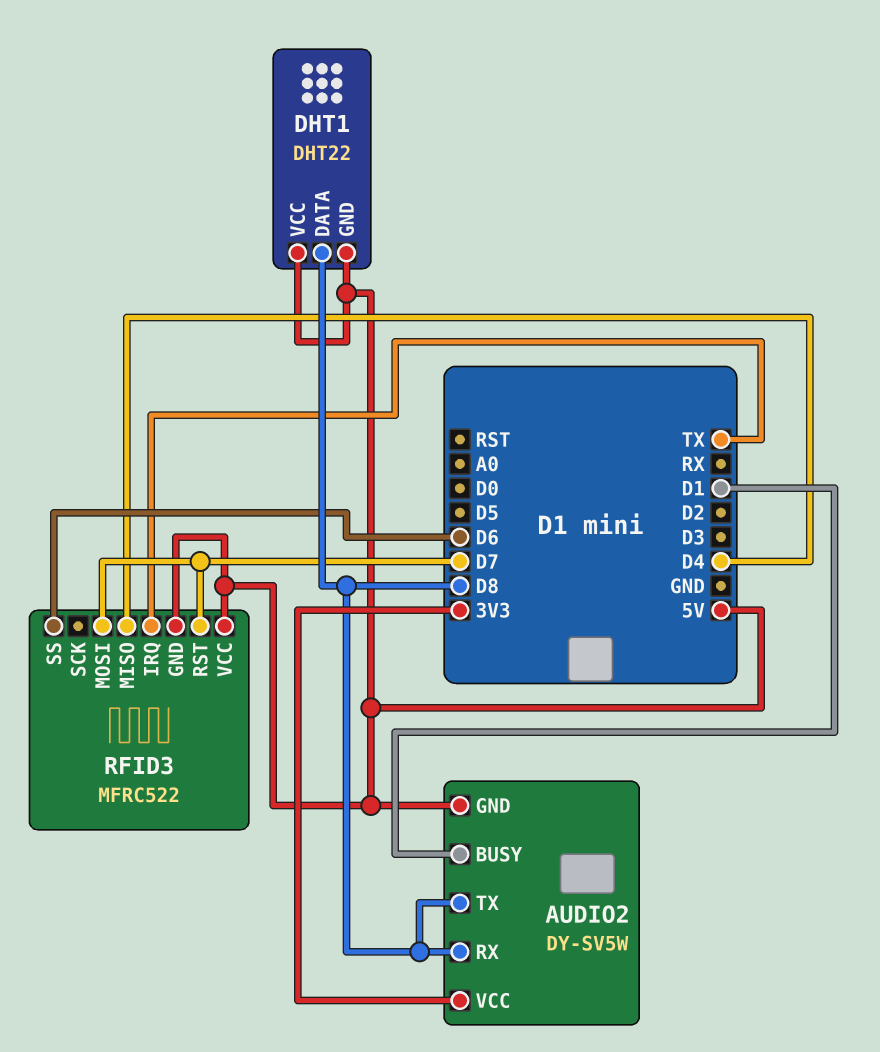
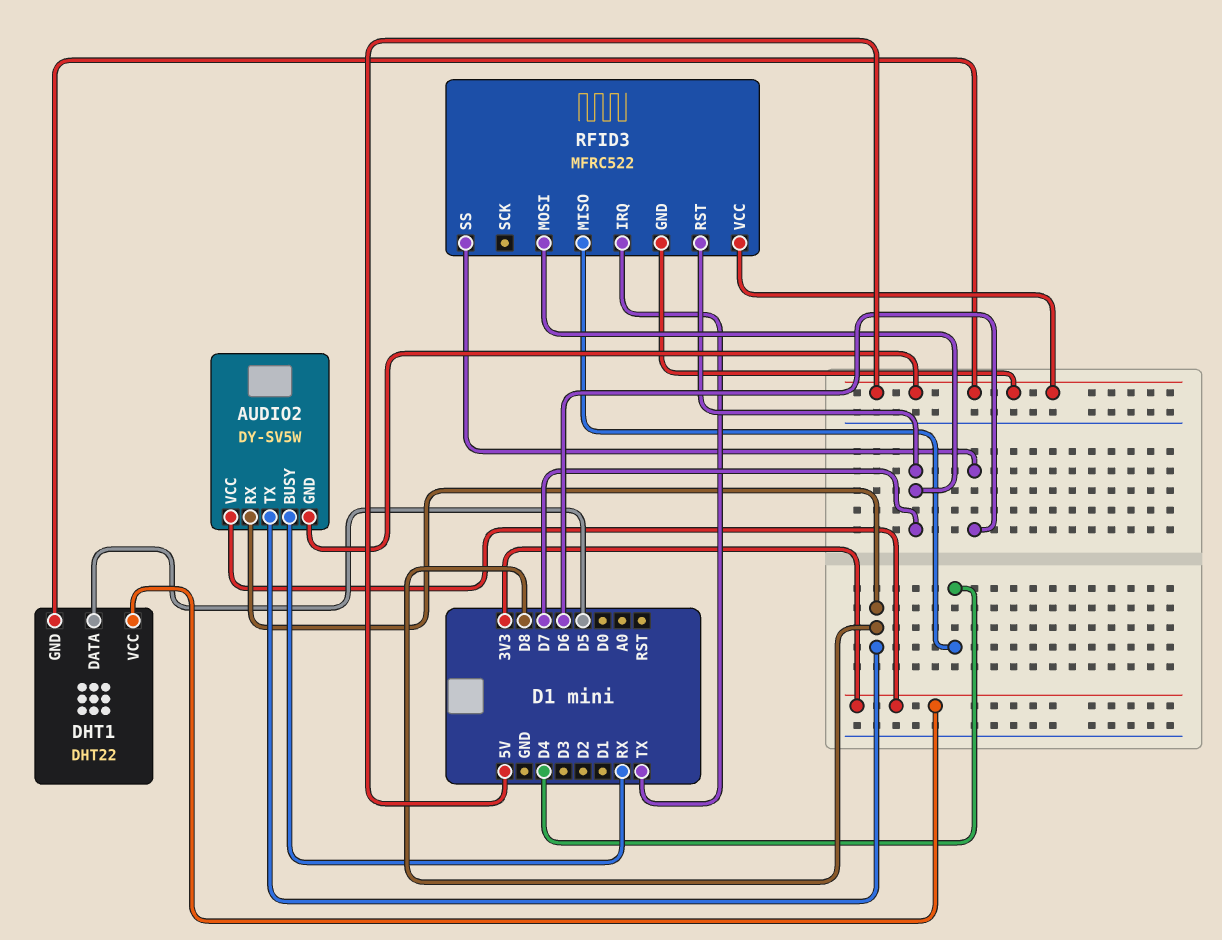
AUDIO2 pin BUSY: D1 -> RX
DHT1 pin DATA: D8 -> D5
DHT1 pin VCC: 5V -> 3V3

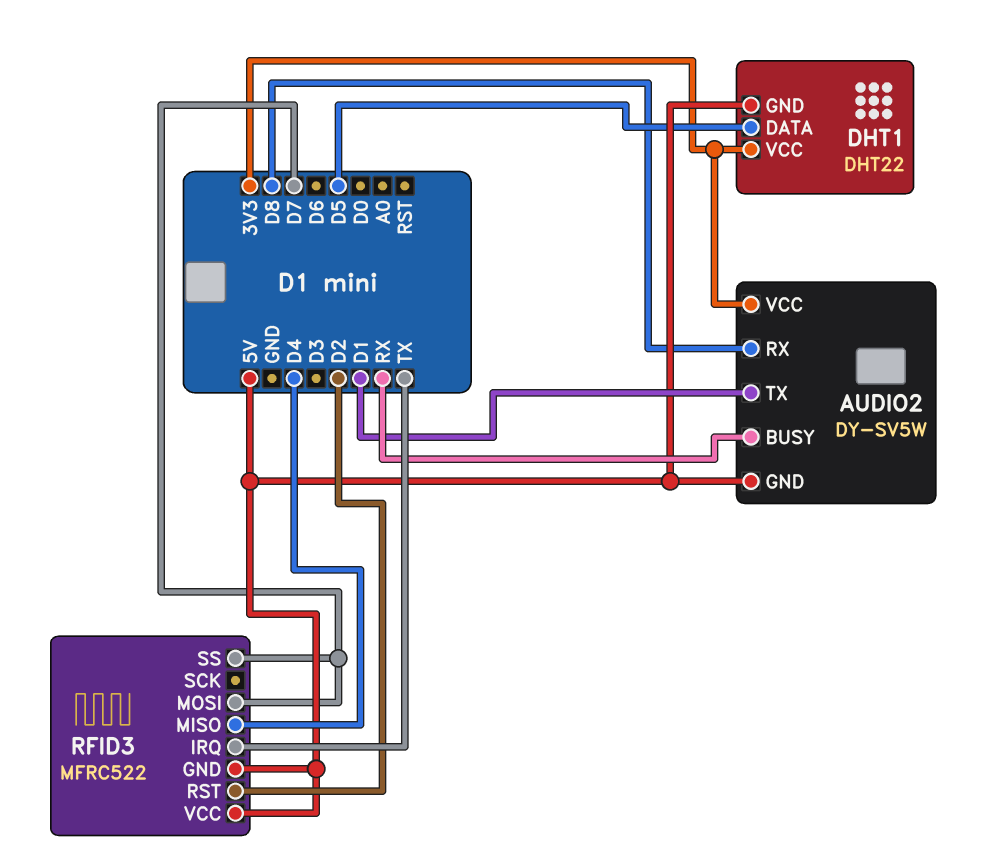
AUDIO2 pin TX: D8 -> D1
RFID3 pin RST: D7 -> D2
RFID3 pin SS: D6 -> D7

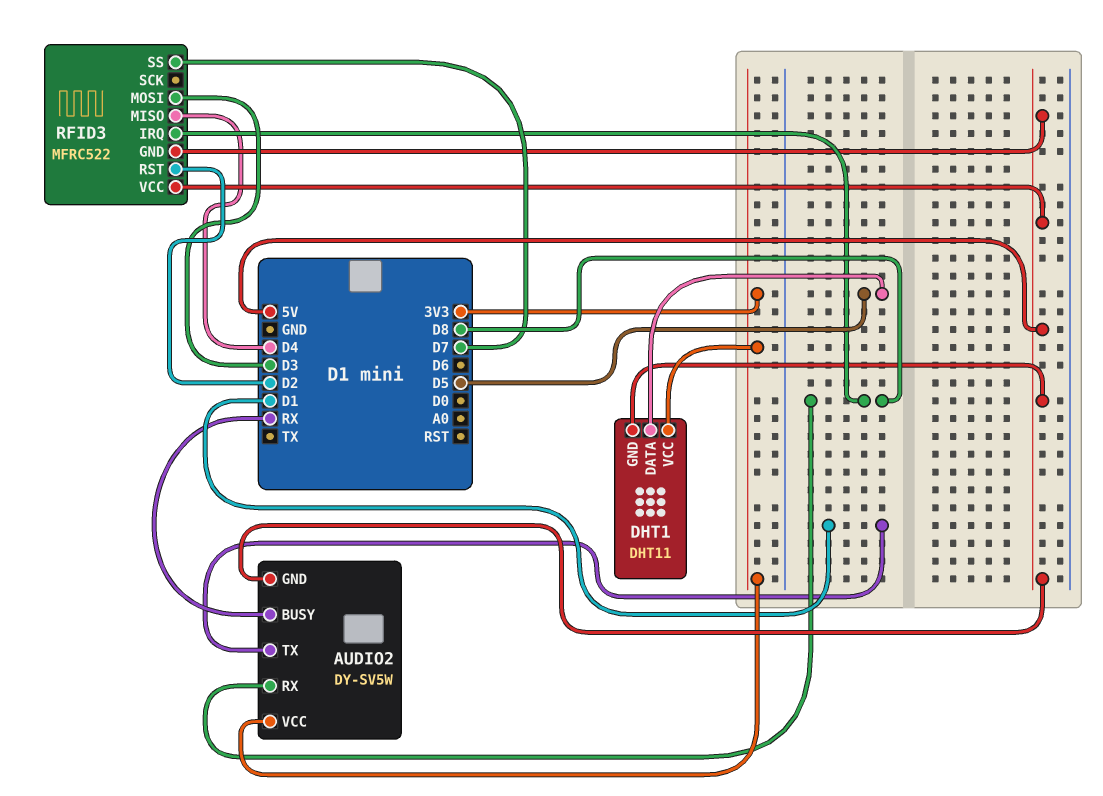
DHT1: DHT22 -> DHT11
RFID3 pin IRQ: TX -> D8
RFID3 pin MOSI: D7 -> D3

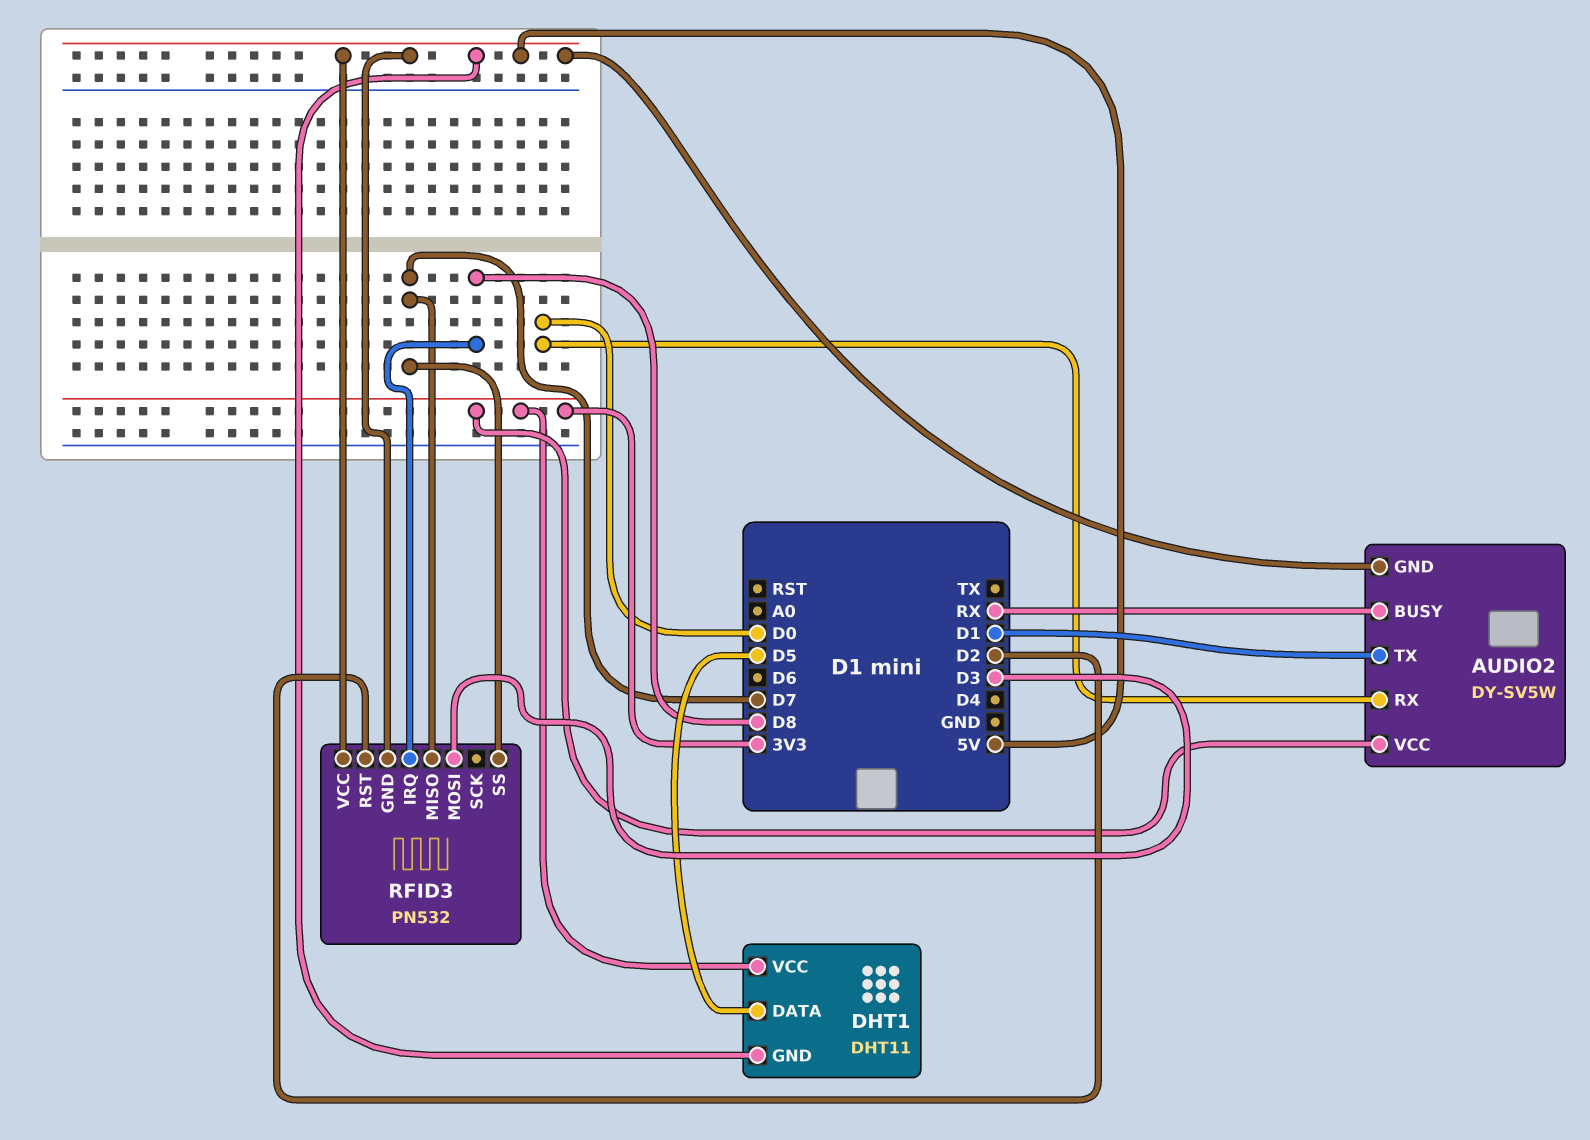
AUDIO2 pin RX: D8 -> D0
RFID3: MFRC522 -> PN532
RFID3 pin MISO: D4 -> D7

